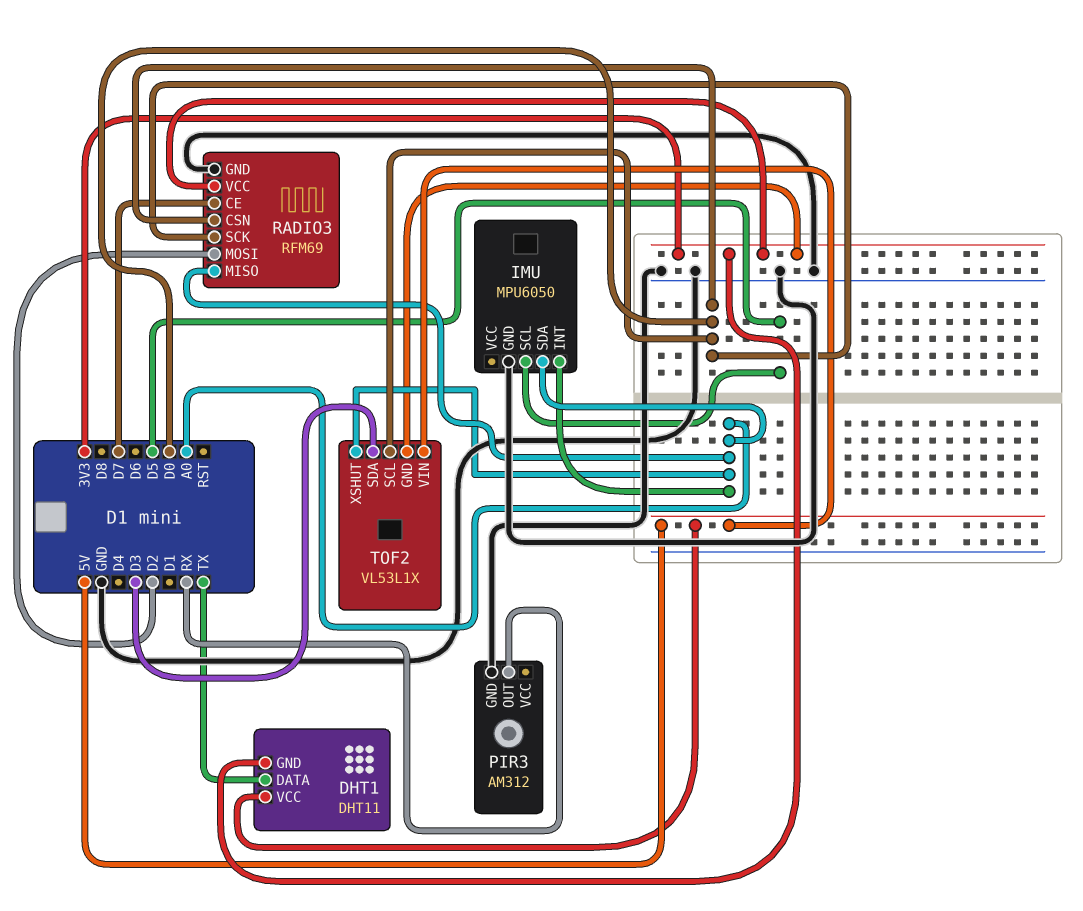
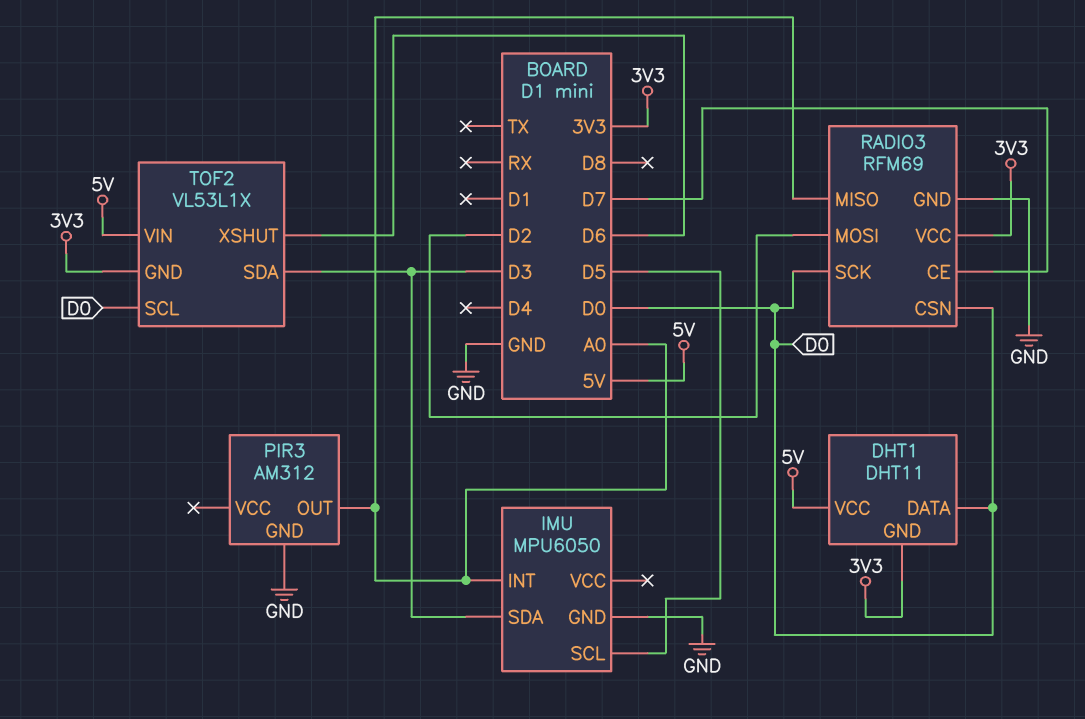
DHT1 pin DATA: TX -> D0
IMU pin SDA: A0 -> D3
PIR3 pin OUT: RX -> A0
TOF2 pin XSHUT: A0 -> D6

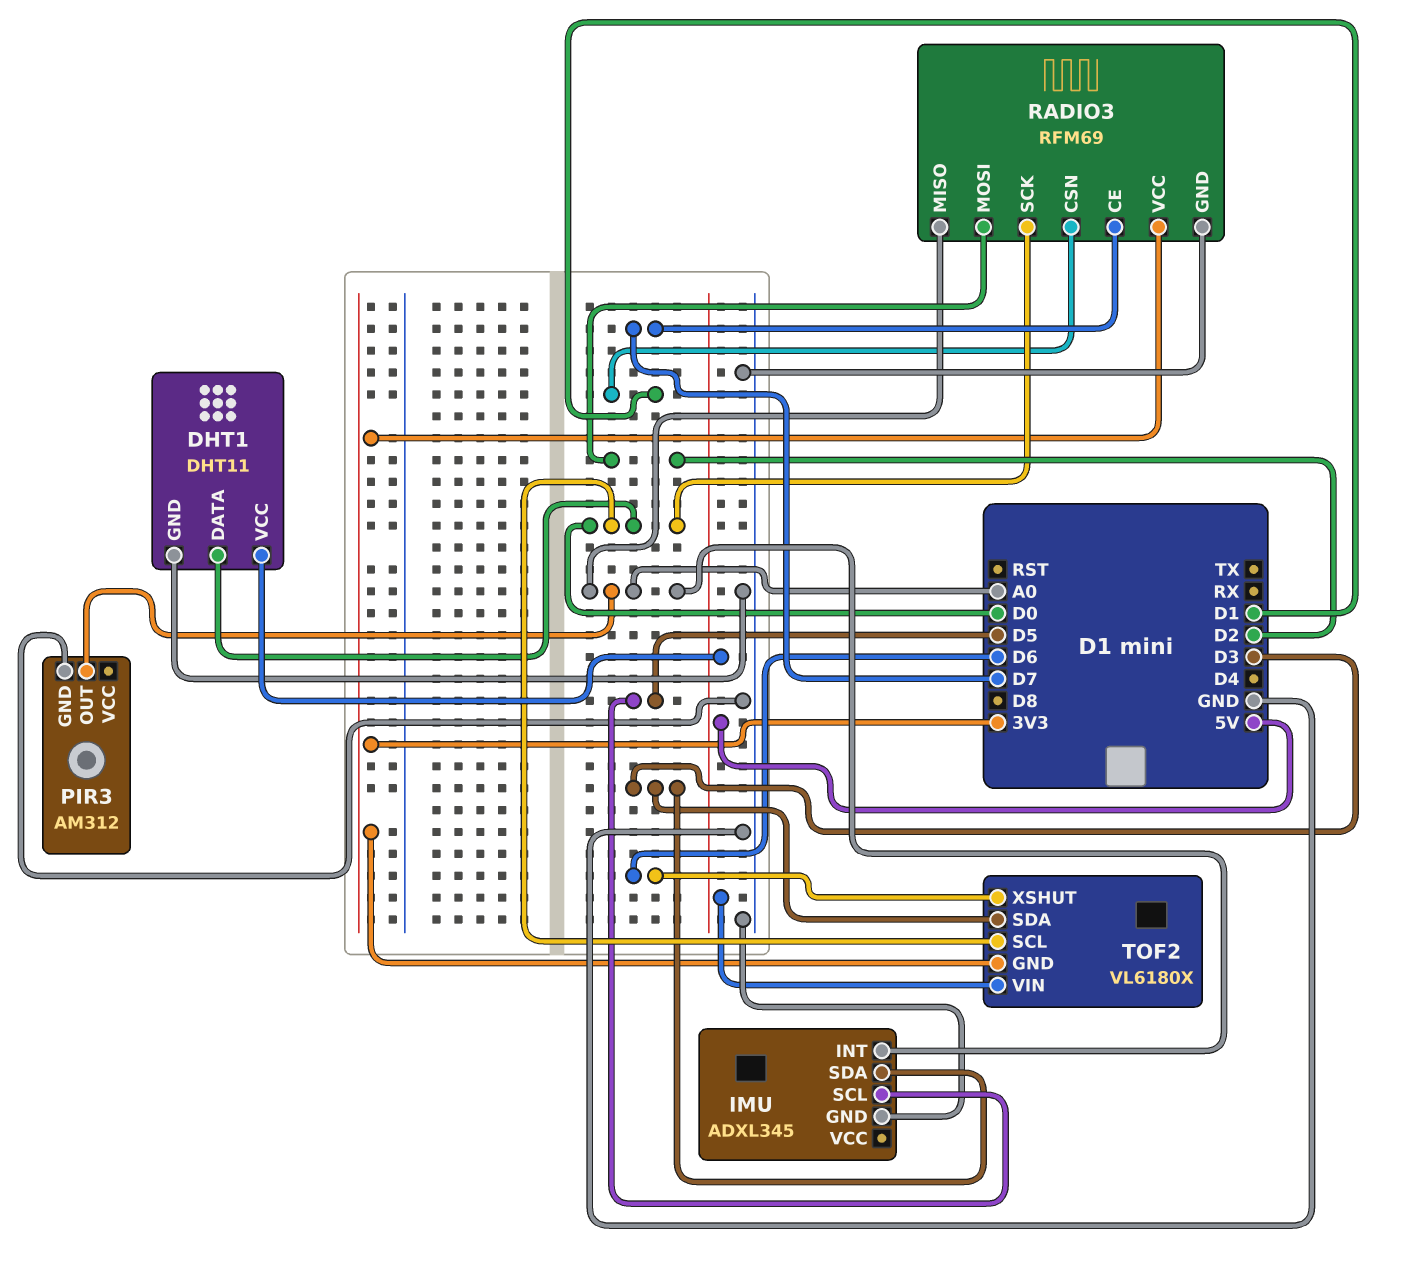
DHT1 pin GND: 3V3 -> GND
IMU: MPU6050 -> ADXL345
RADIO3 pin CSN: D0 -> D1
TOF2: VL53L1X -> VL6180X

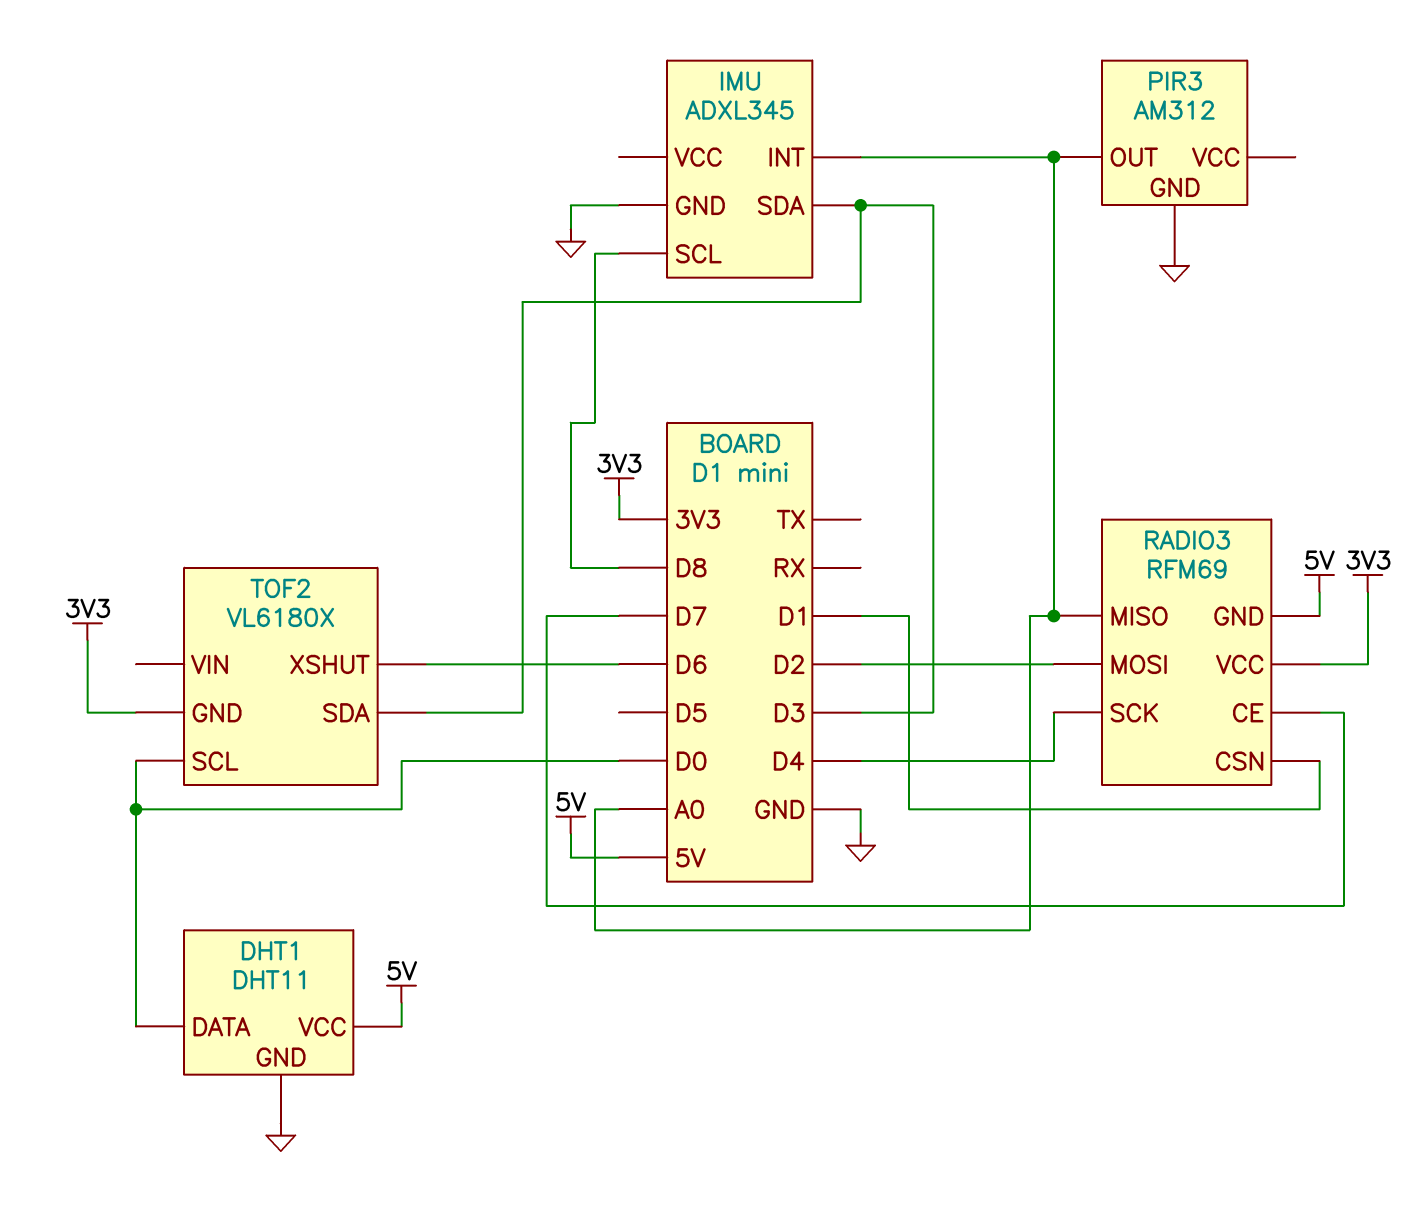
IMU pin SCL: D5 -> D8
RADIO3 pin GND: GND -> 5V
RADIO3 pin SCK: D0 -> D4
TOF2 pin VIN: 5V -> none

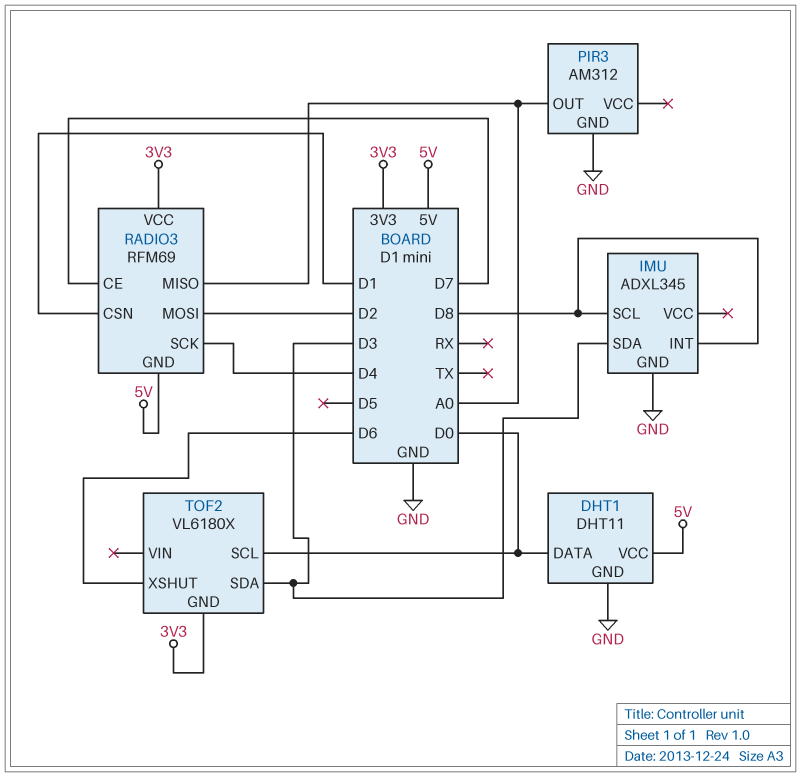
IMU pin INT: A0 -> D8

